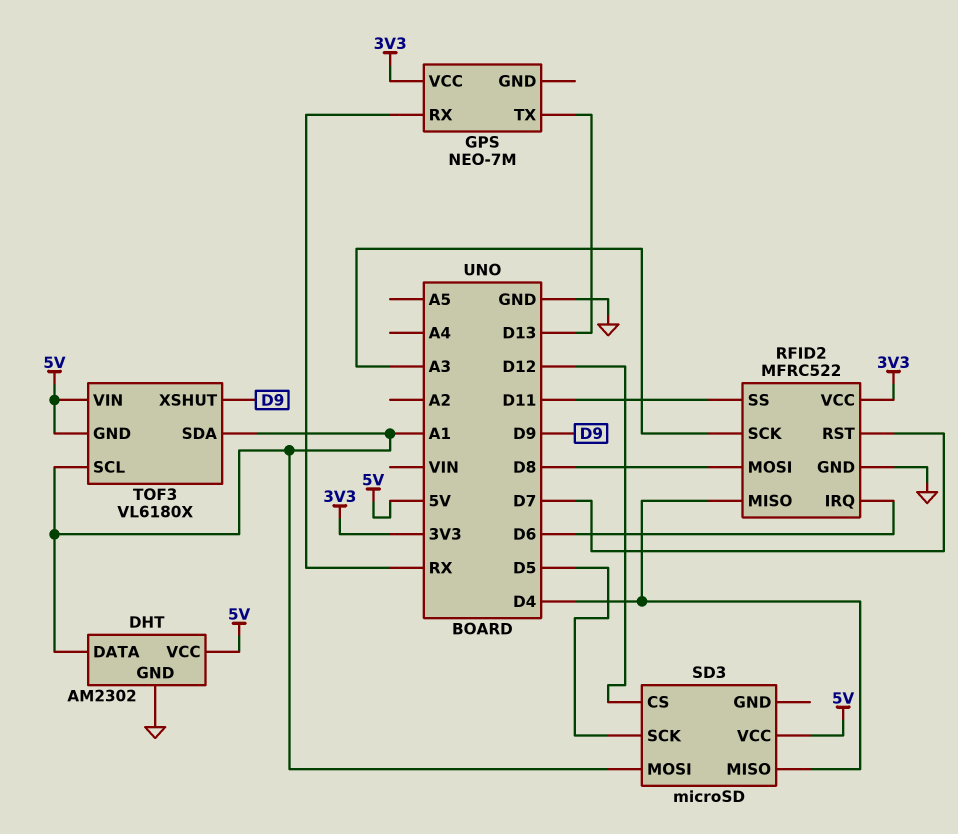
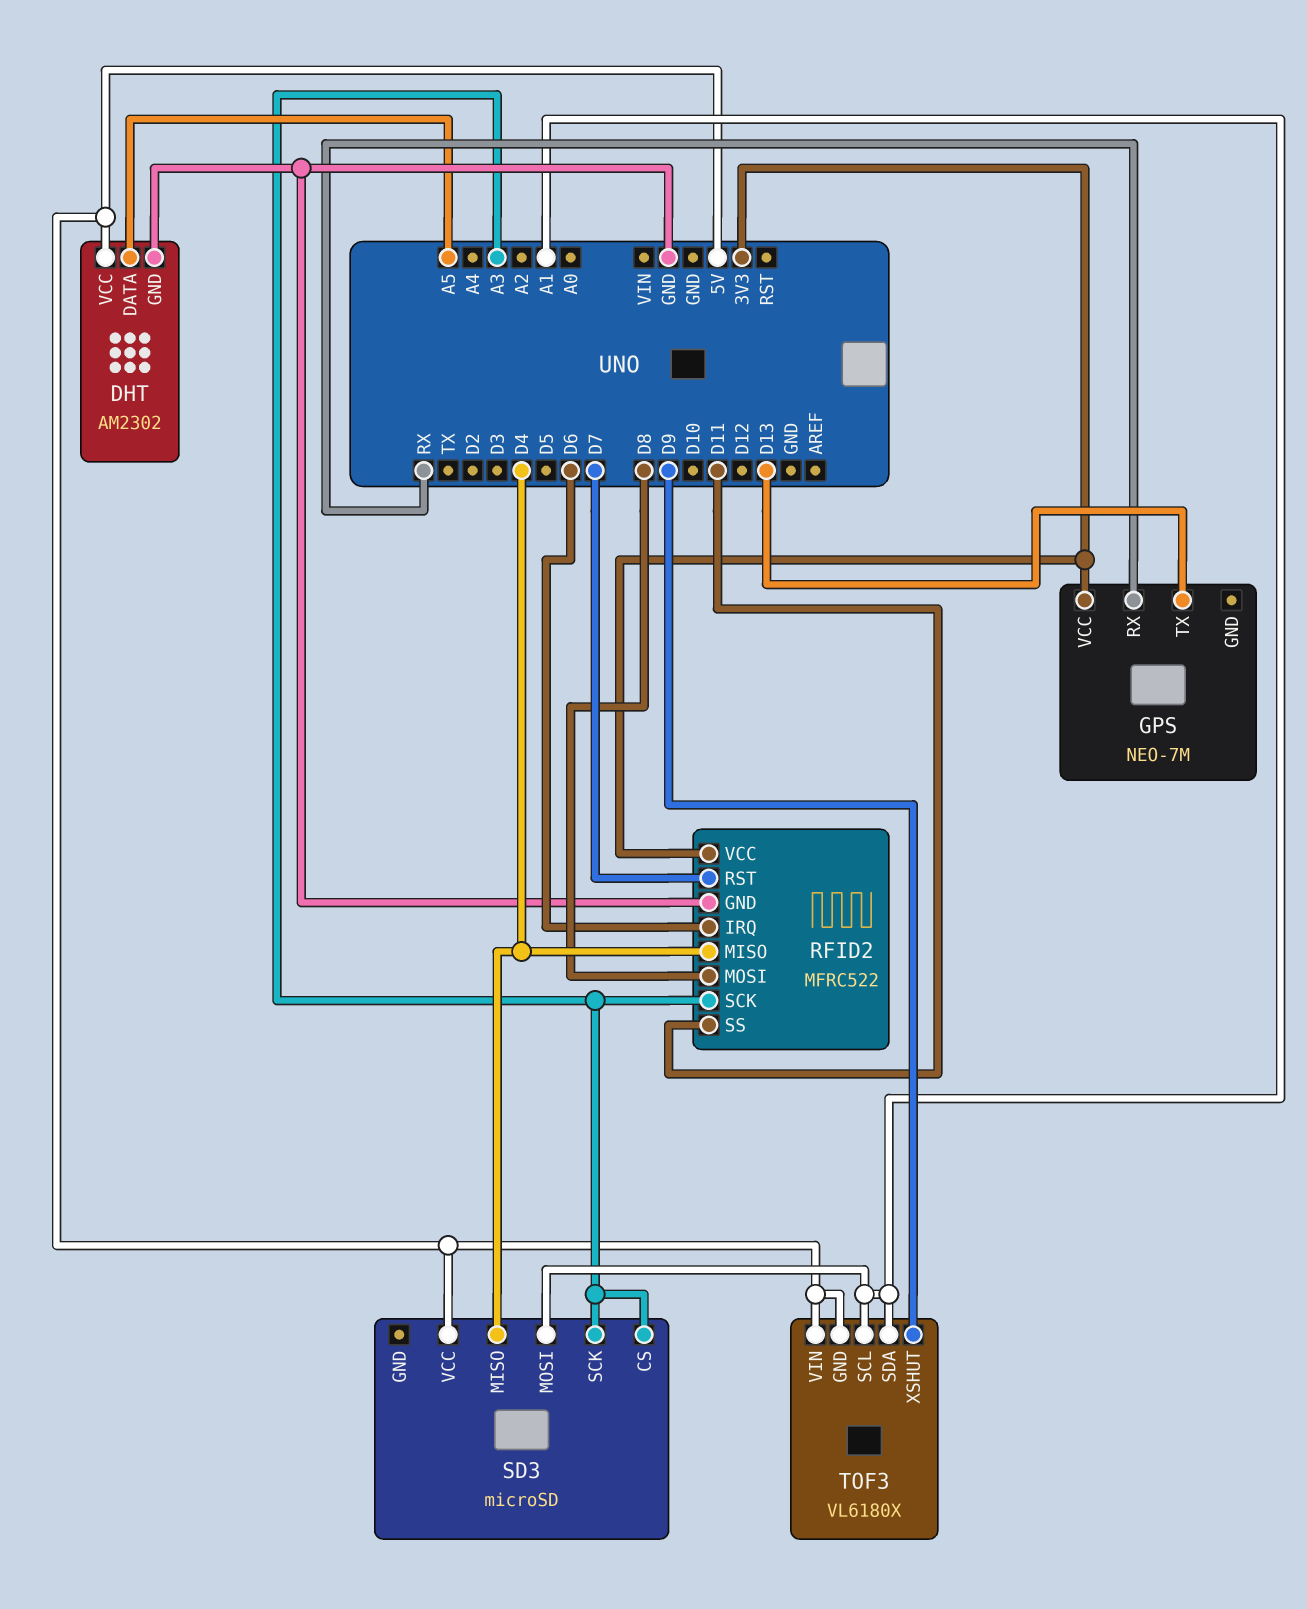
DHT pin DATA: A1 -> A5
SD3 pin CS: D12 -> A3
SD3 pin SCK: D5 -> A3

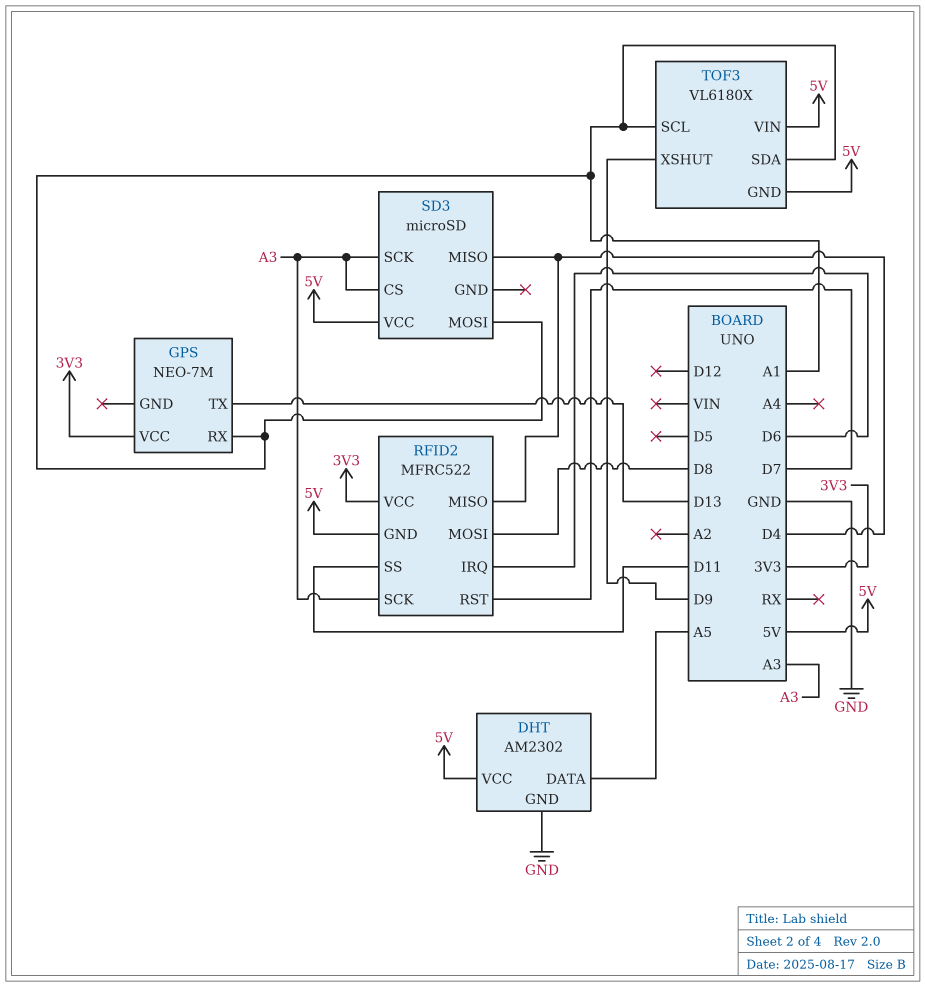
GPS pin RX: RX -> A1
RFID2 pin GND: GND -> 5V

